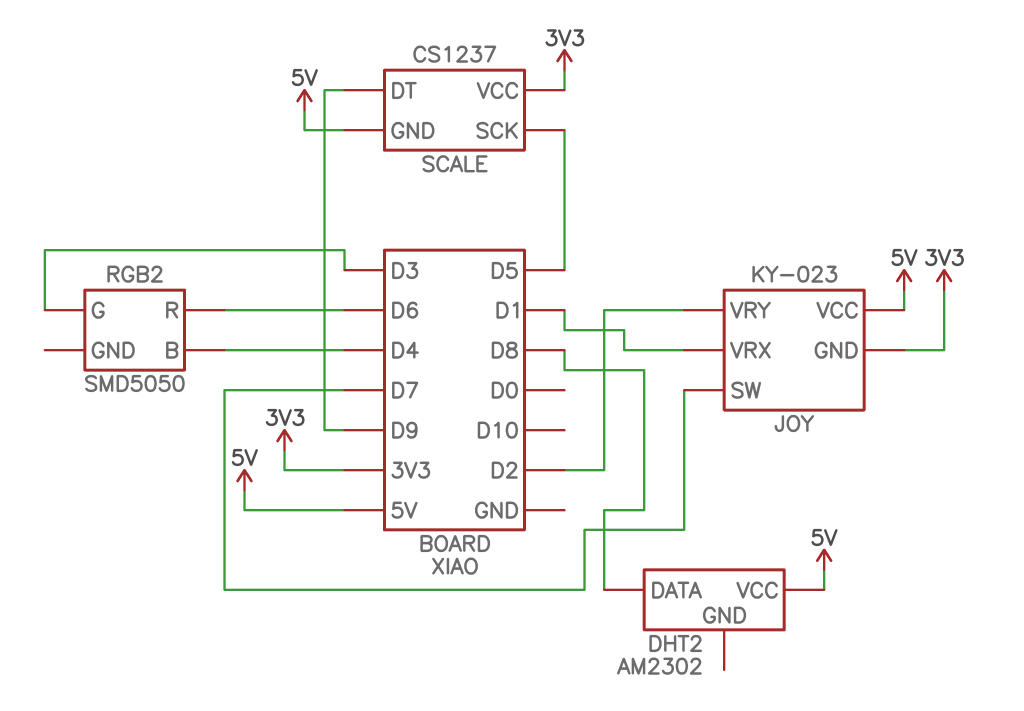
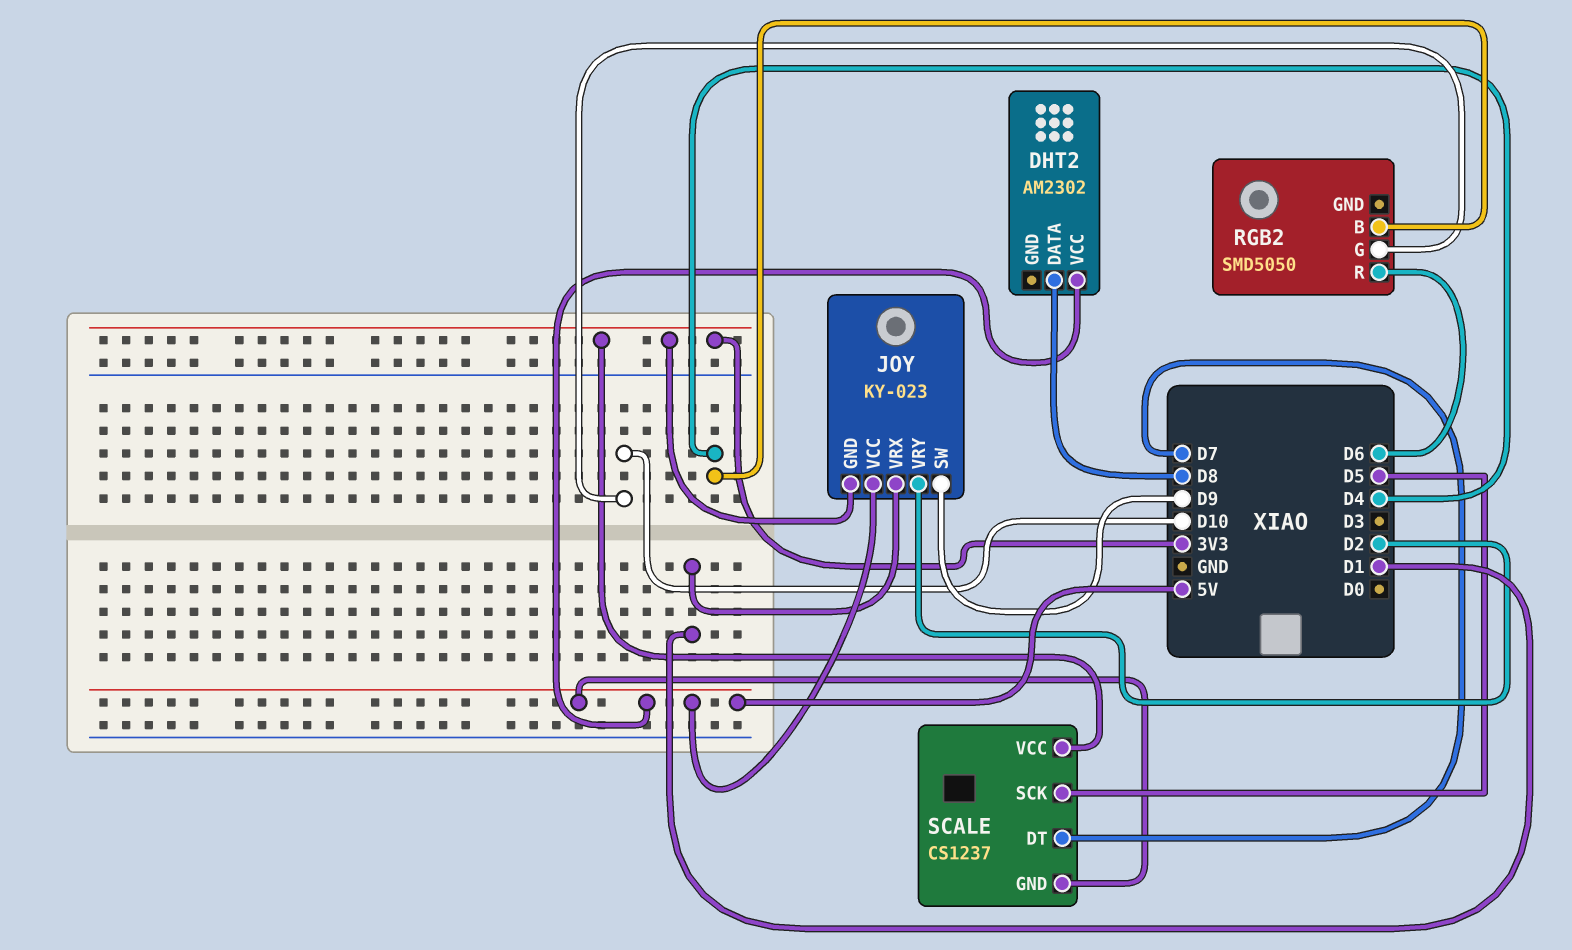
JOY pin SW: D7 -> D9
RGB2 pin G: D3 -> D10
SCALE pin DT: D9 -> D7

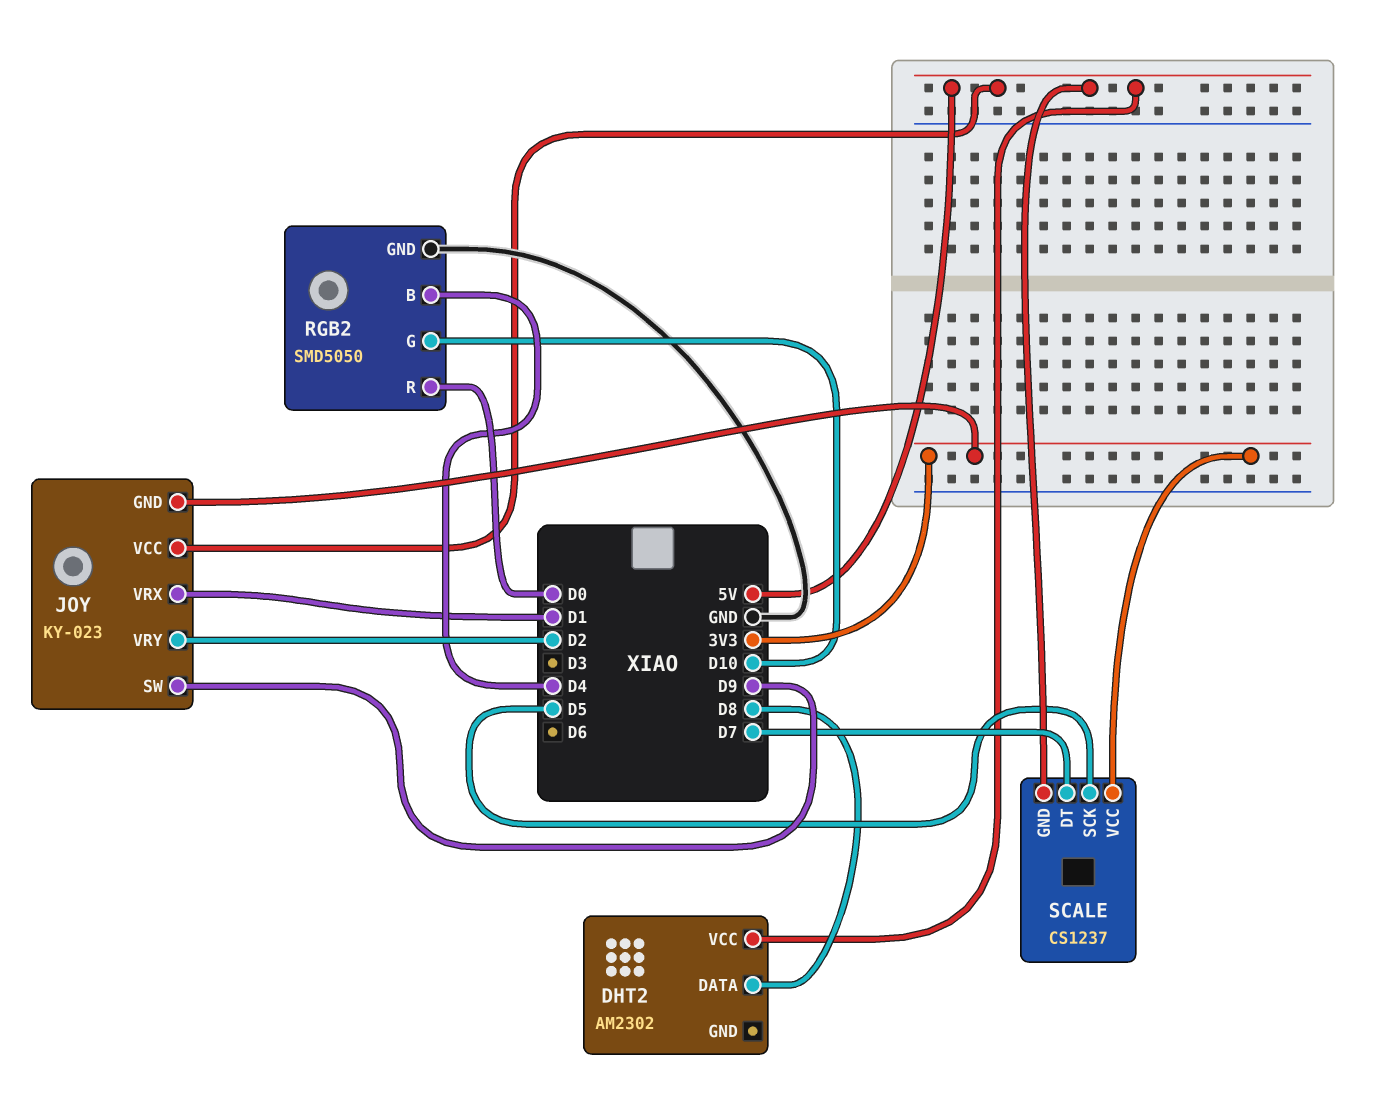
RGB2 pin GND: none -> GND
RGB2 pin R: D6 -> D0

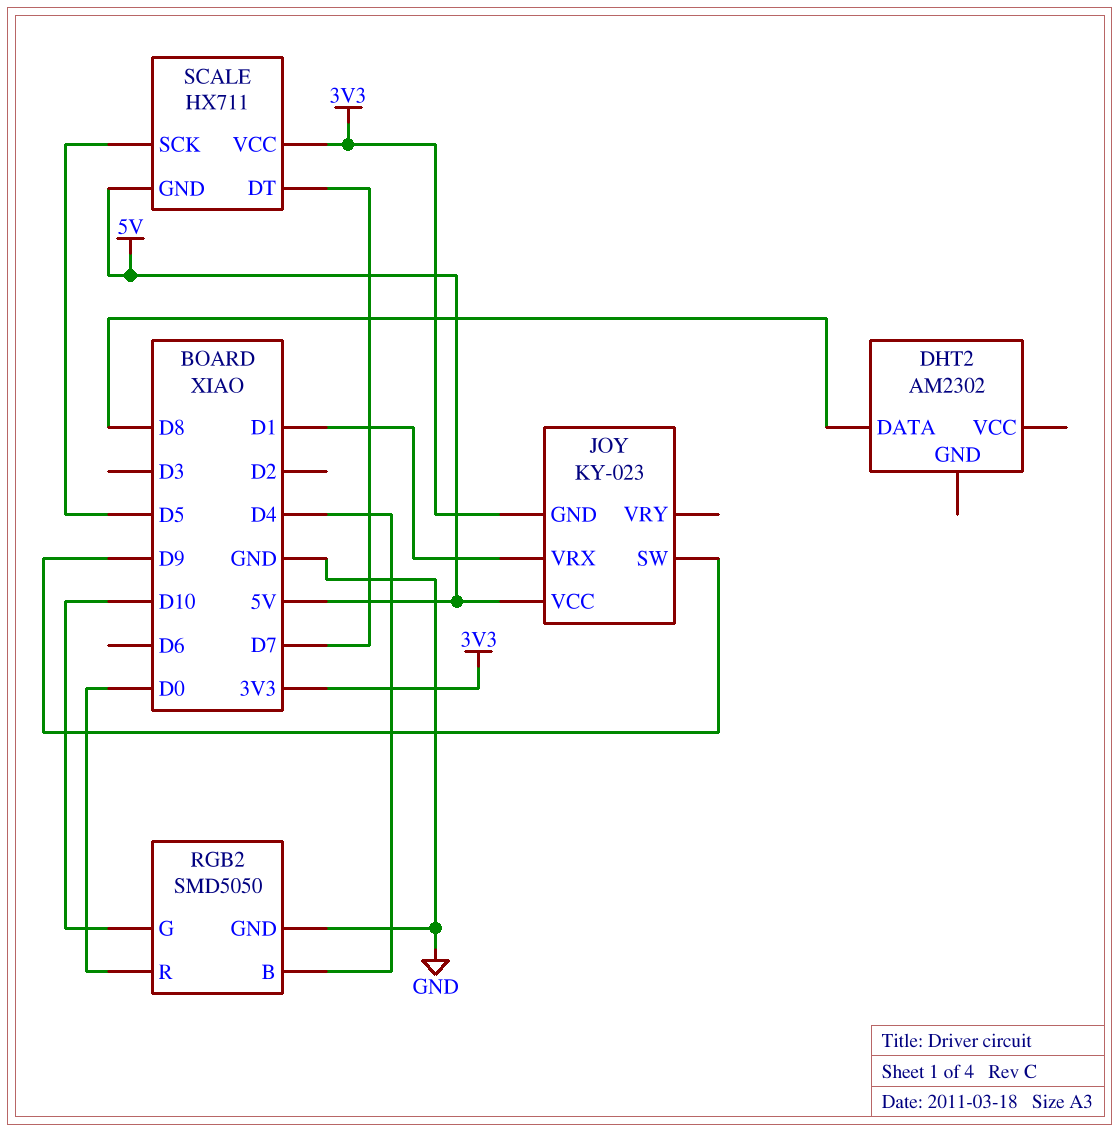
DHT2 pin VCC: 5V -> none
JOY pin VRY: D2 -> none
SCALE: CS1237 -> HX711

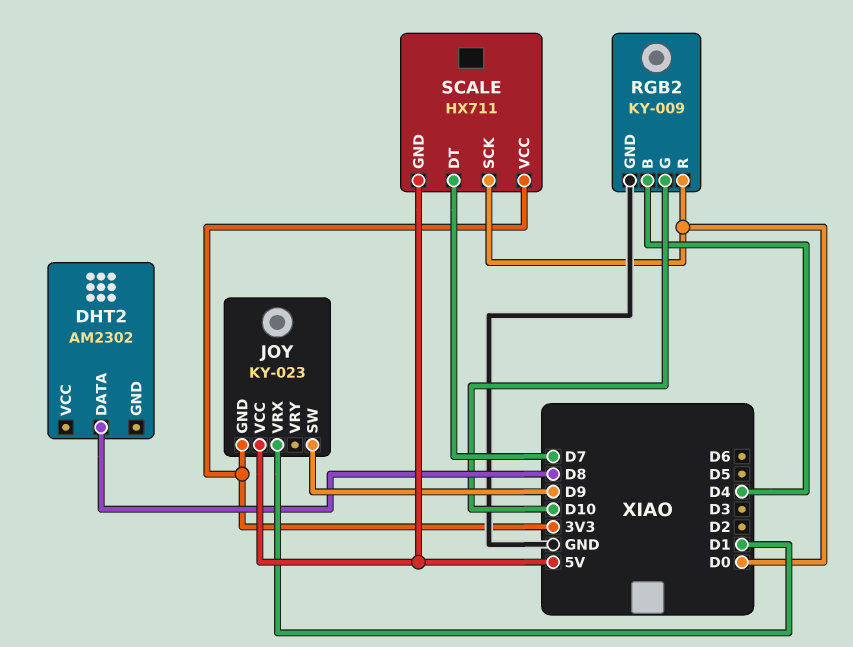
RGB2: SMD5050 -> KY-009
SCALE pin SCK: D5 -> D0

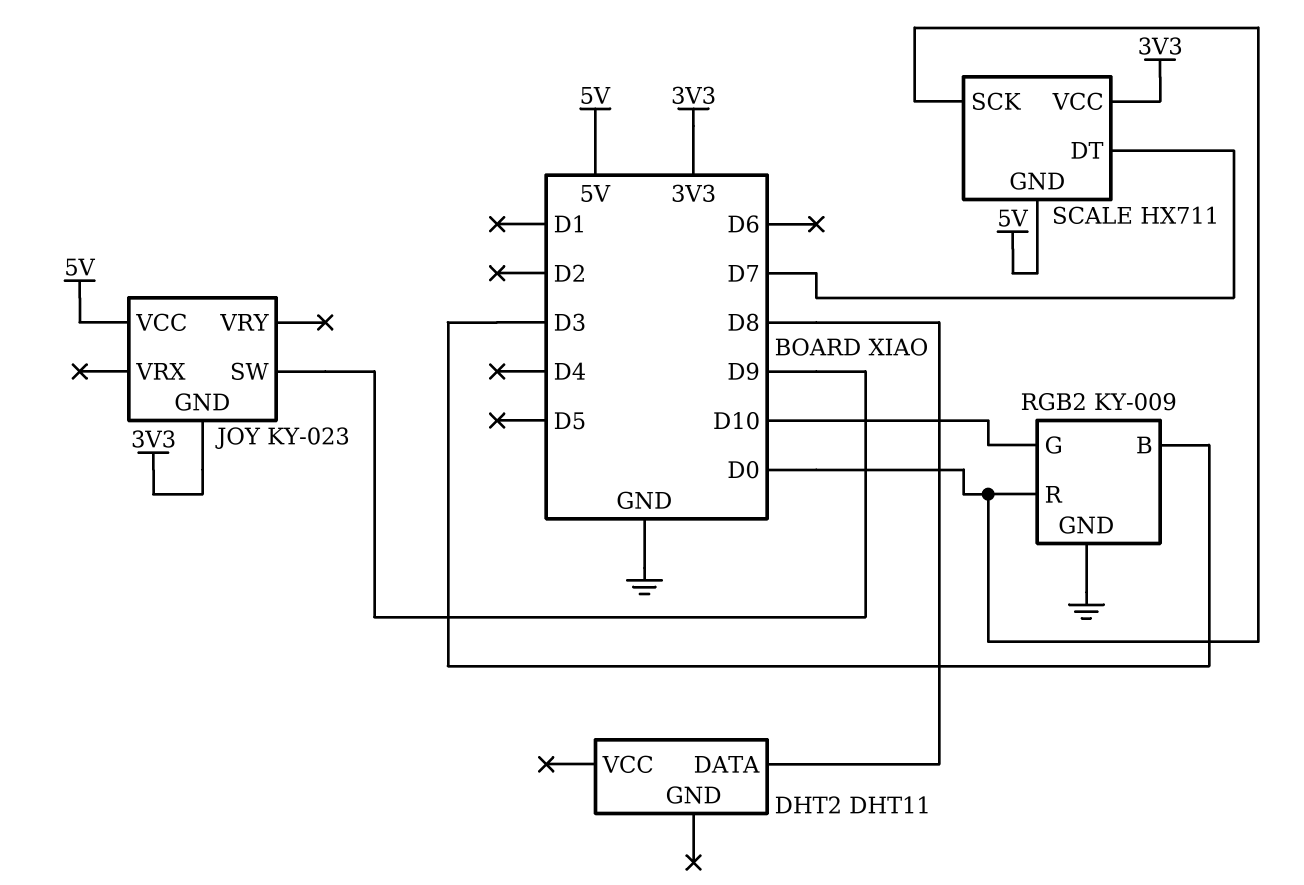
DHT2: AM2302 -> DHT11
JOY pin VRX: D1 -> none
RGB2 pin B: D4 -> D3

